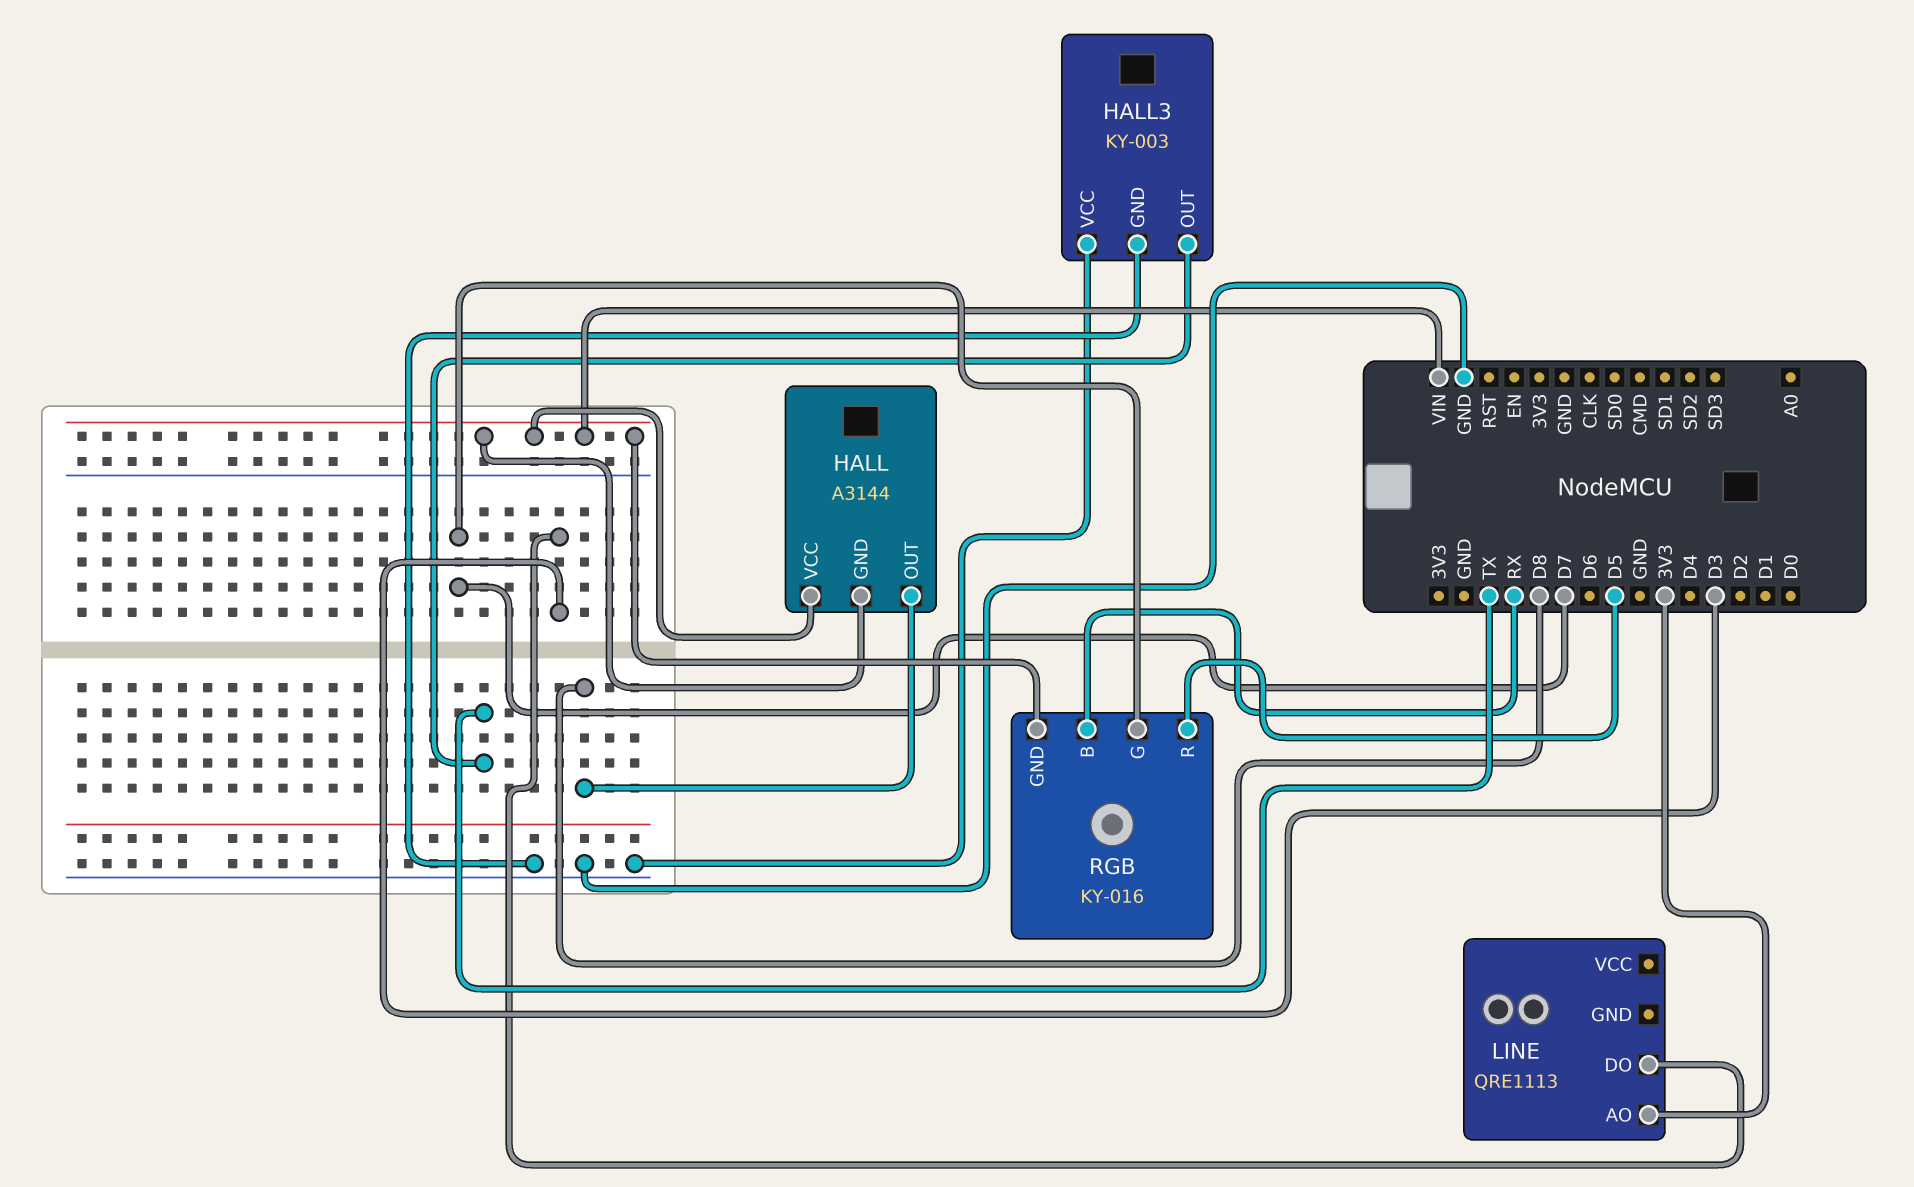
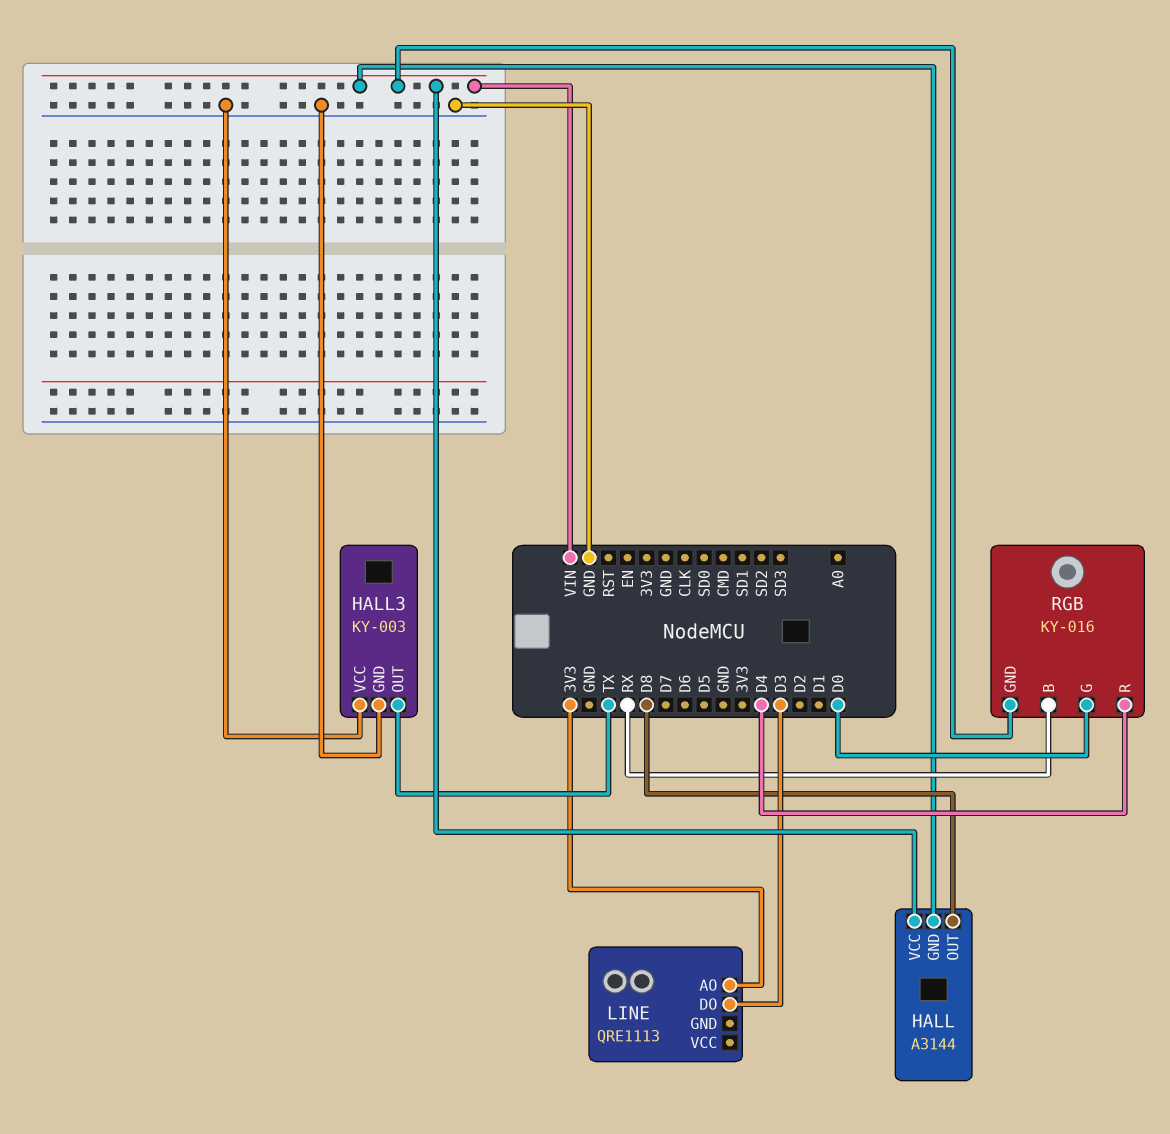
RGB pin G: D7 -> D0
RGB pin R: D5 -> D4

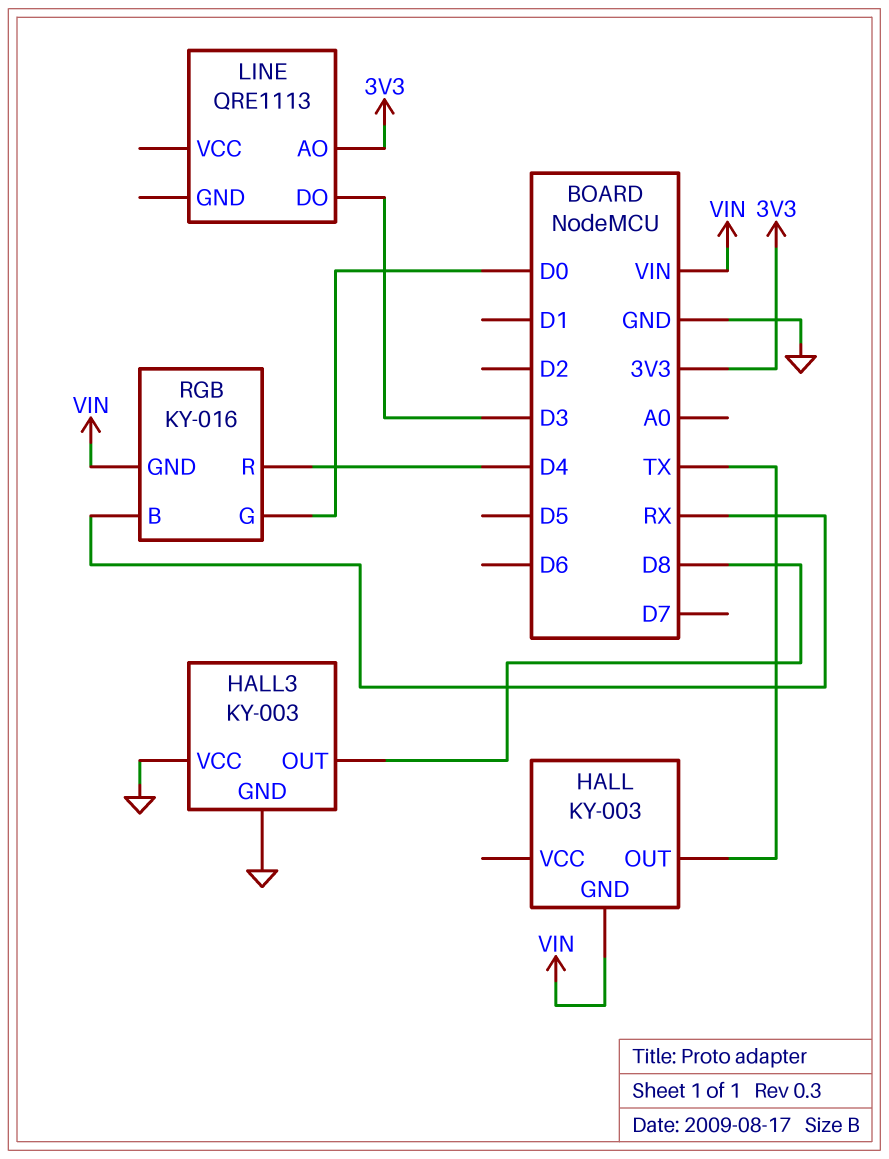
HALL: A3144 -> KY-003
HALL pin OUT: D8 -> TX
HALL pin VCC: VIN -> none
HALL3 pin OUT: TX -> D8

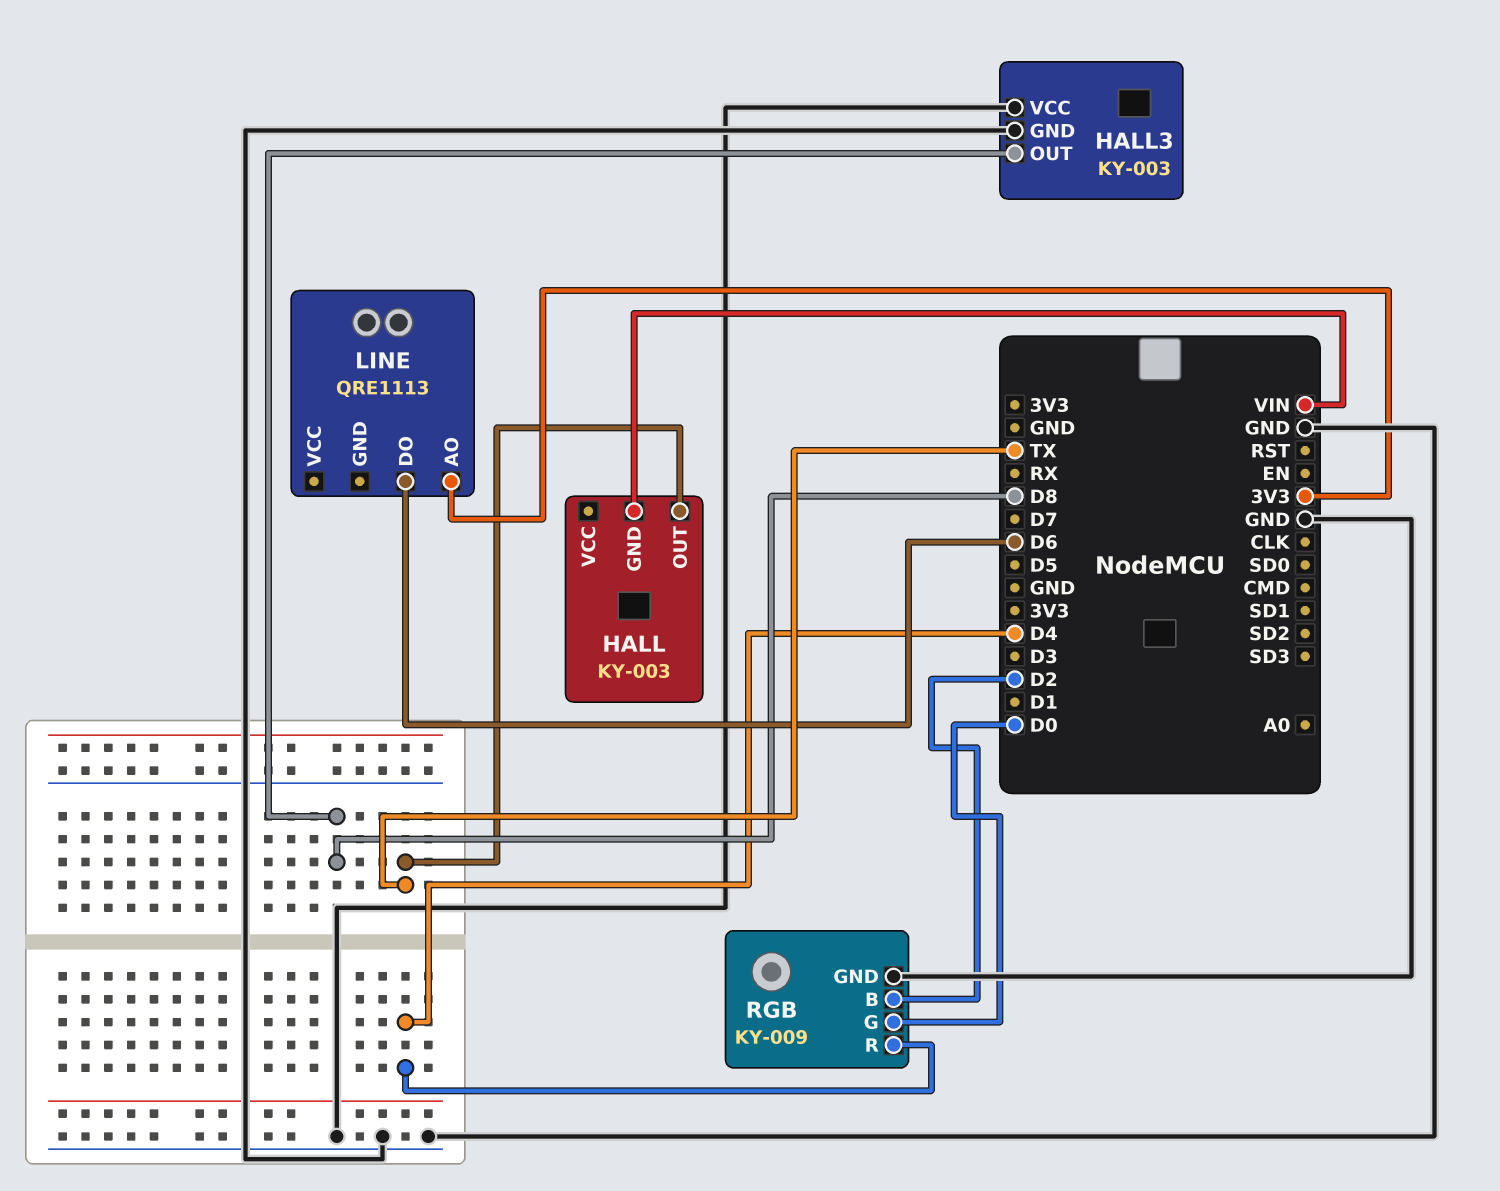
LINE pin DO: D3 -> D6
RGB: KY-016 -> KY-009
RGB pin B: RX -> D2
RGB pin GND: VIN -> GND

